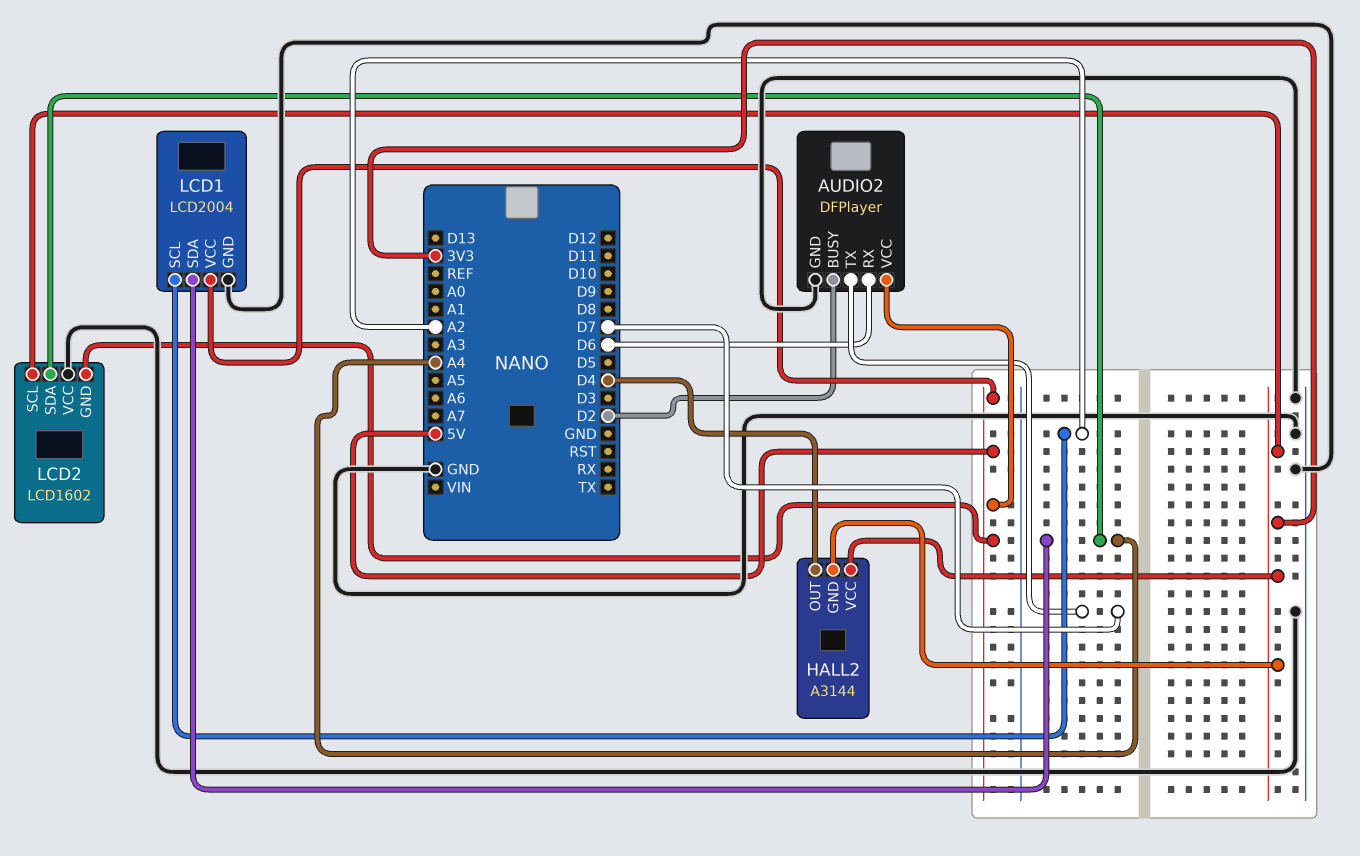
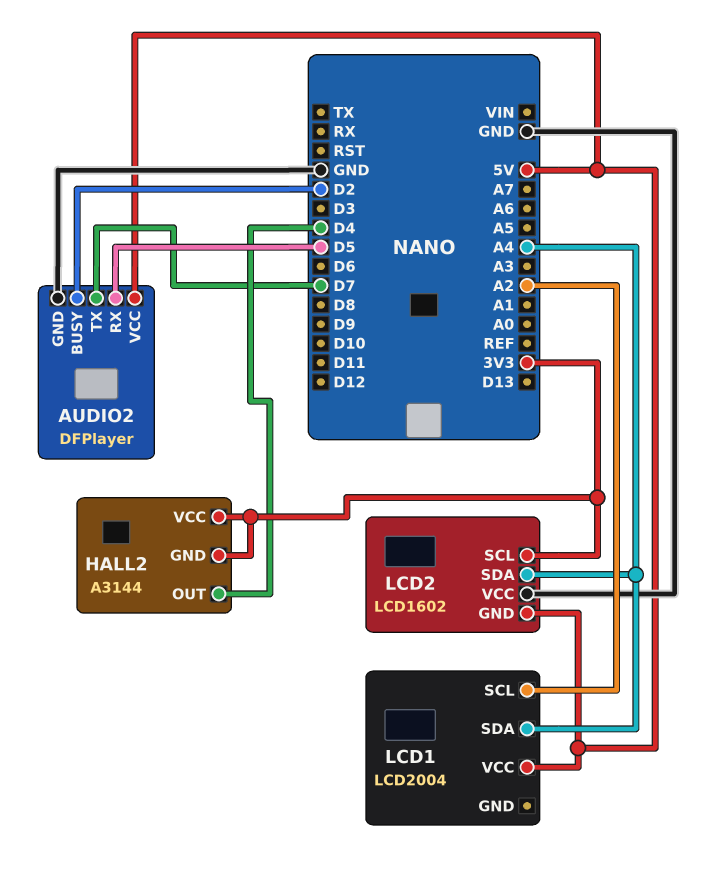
AUDIO2 pin RX: D6 -> D5
LCD1 pin GND: GND -> none

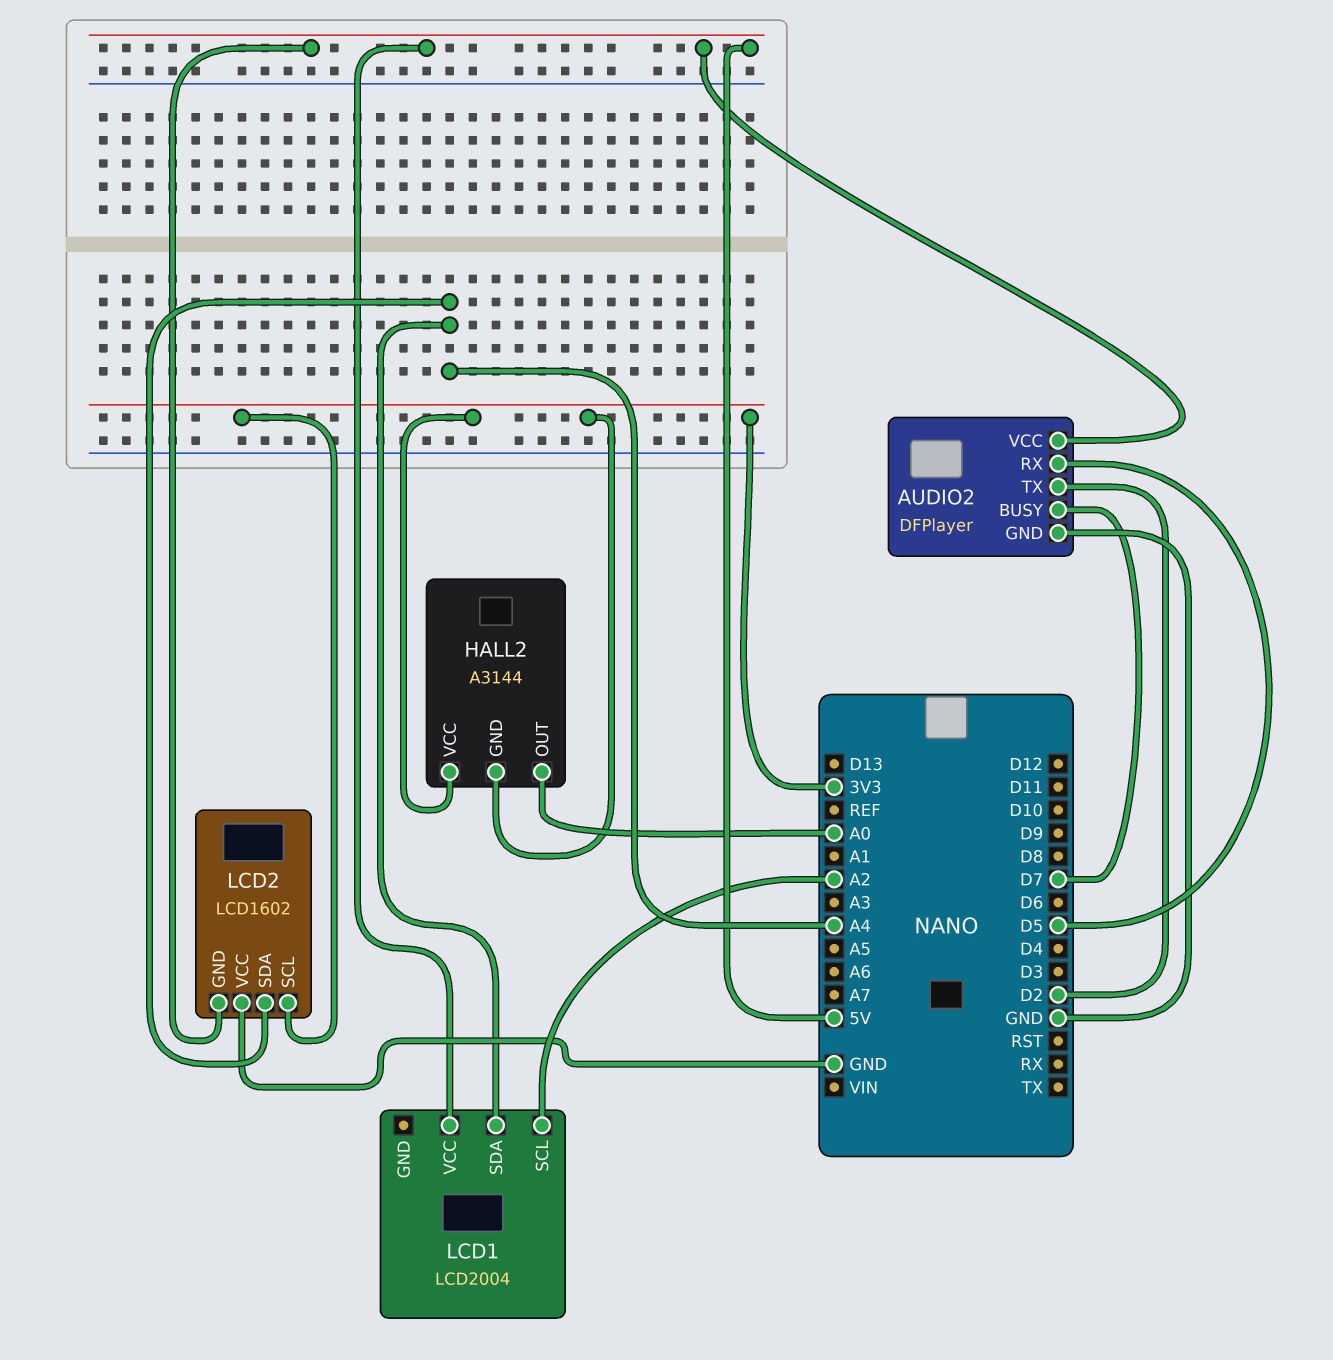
AUDIO2 pin BUSY: D2 -> D7
AUDIO2 pin TX: D7 -> D2
HALL2 pin OUT: D4 -> A0

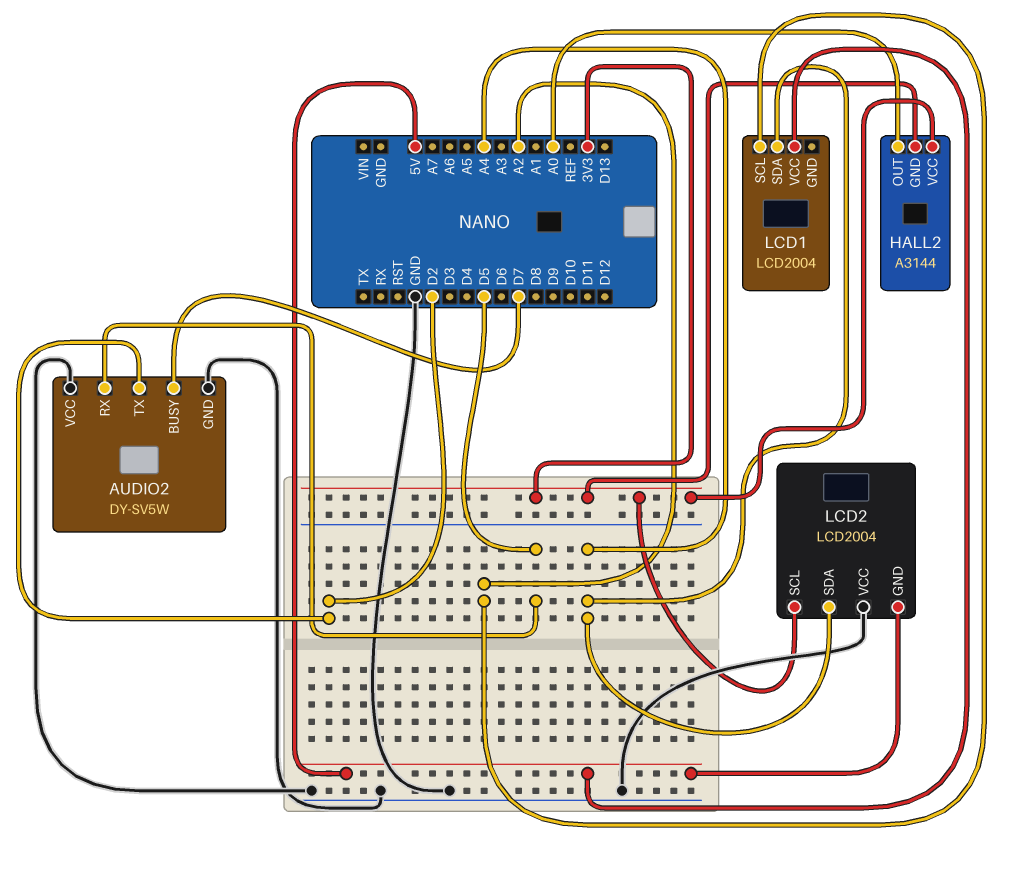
AUDIO2: DFPlayer -> DY-SV5W
AUDIO2 pin VCC: 5V -> GND
LCD2: LCD1602 -> LCD2004

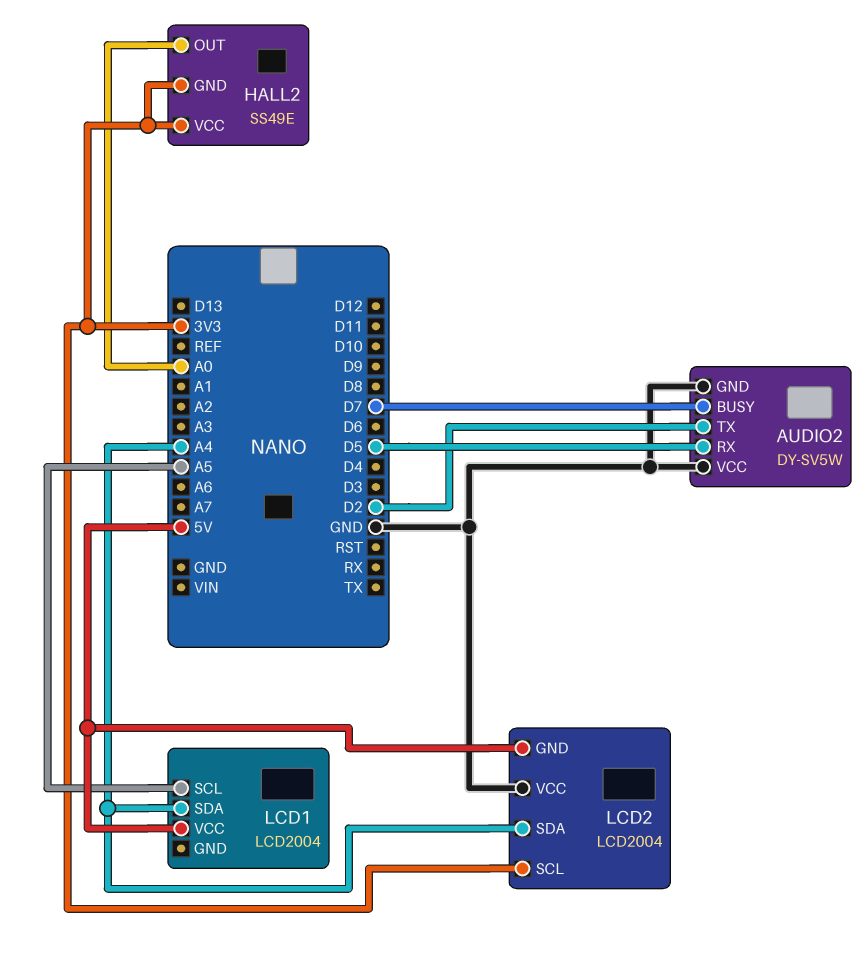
HALL2: A3144 -> SS49E
LCD1 pin SCL: A2 -> A5

